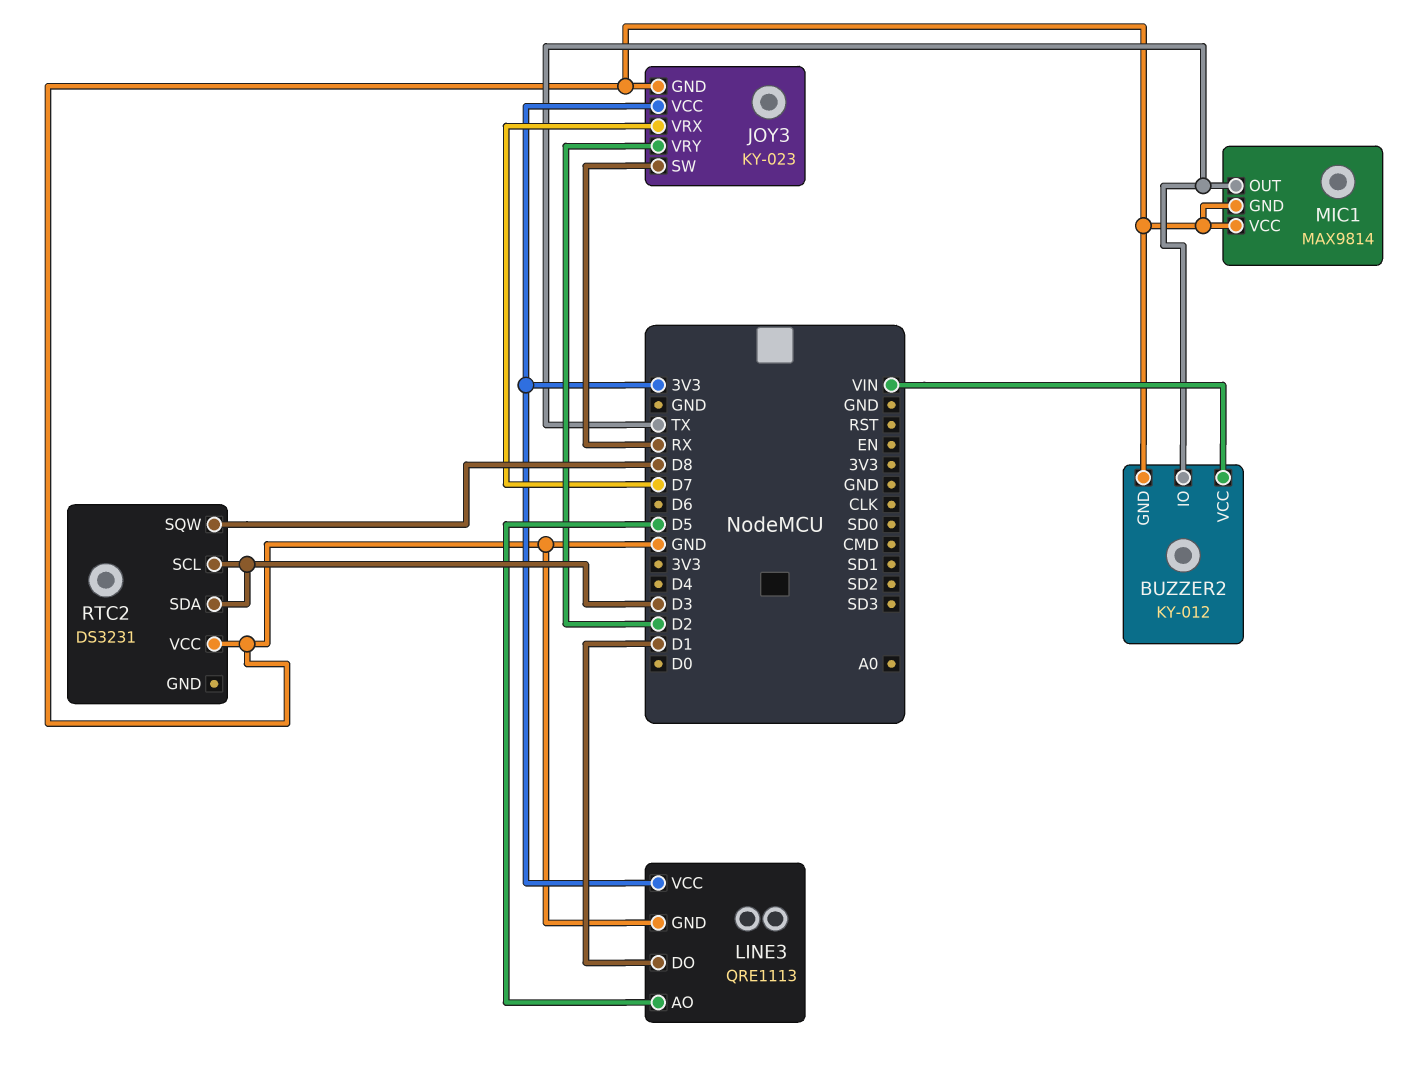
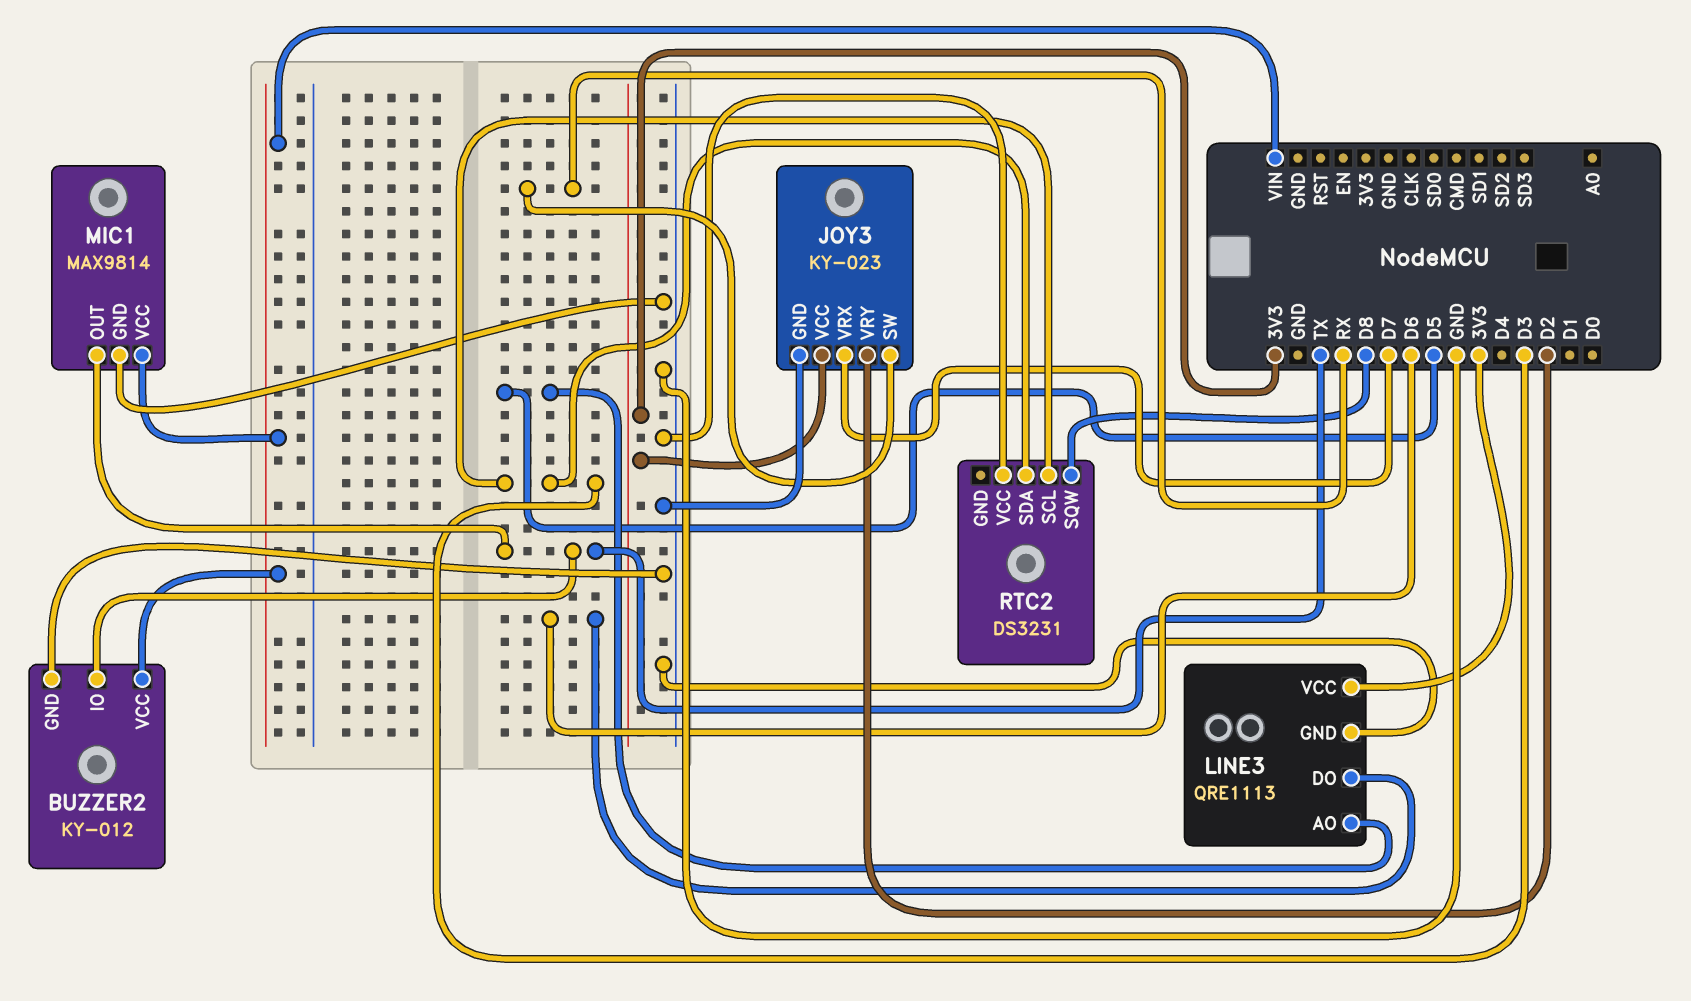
LINE3 pin DO: D1 -> D6
MIC1 pin VCC: GND -> VIN

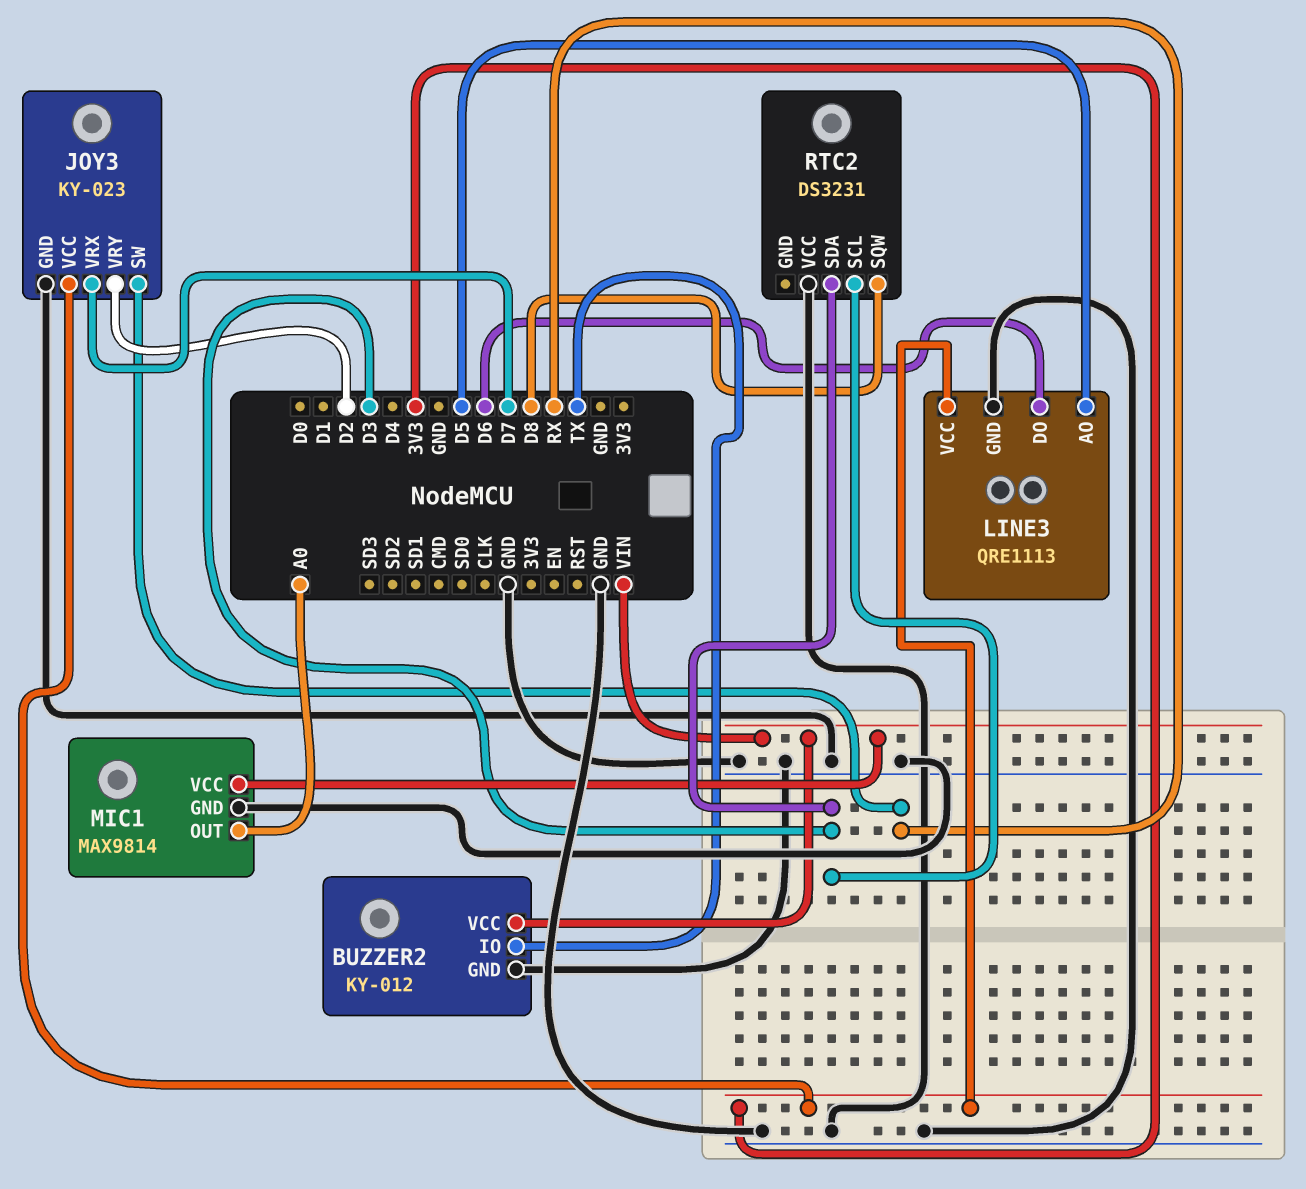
MIC1 pin OUT: TX -> A0

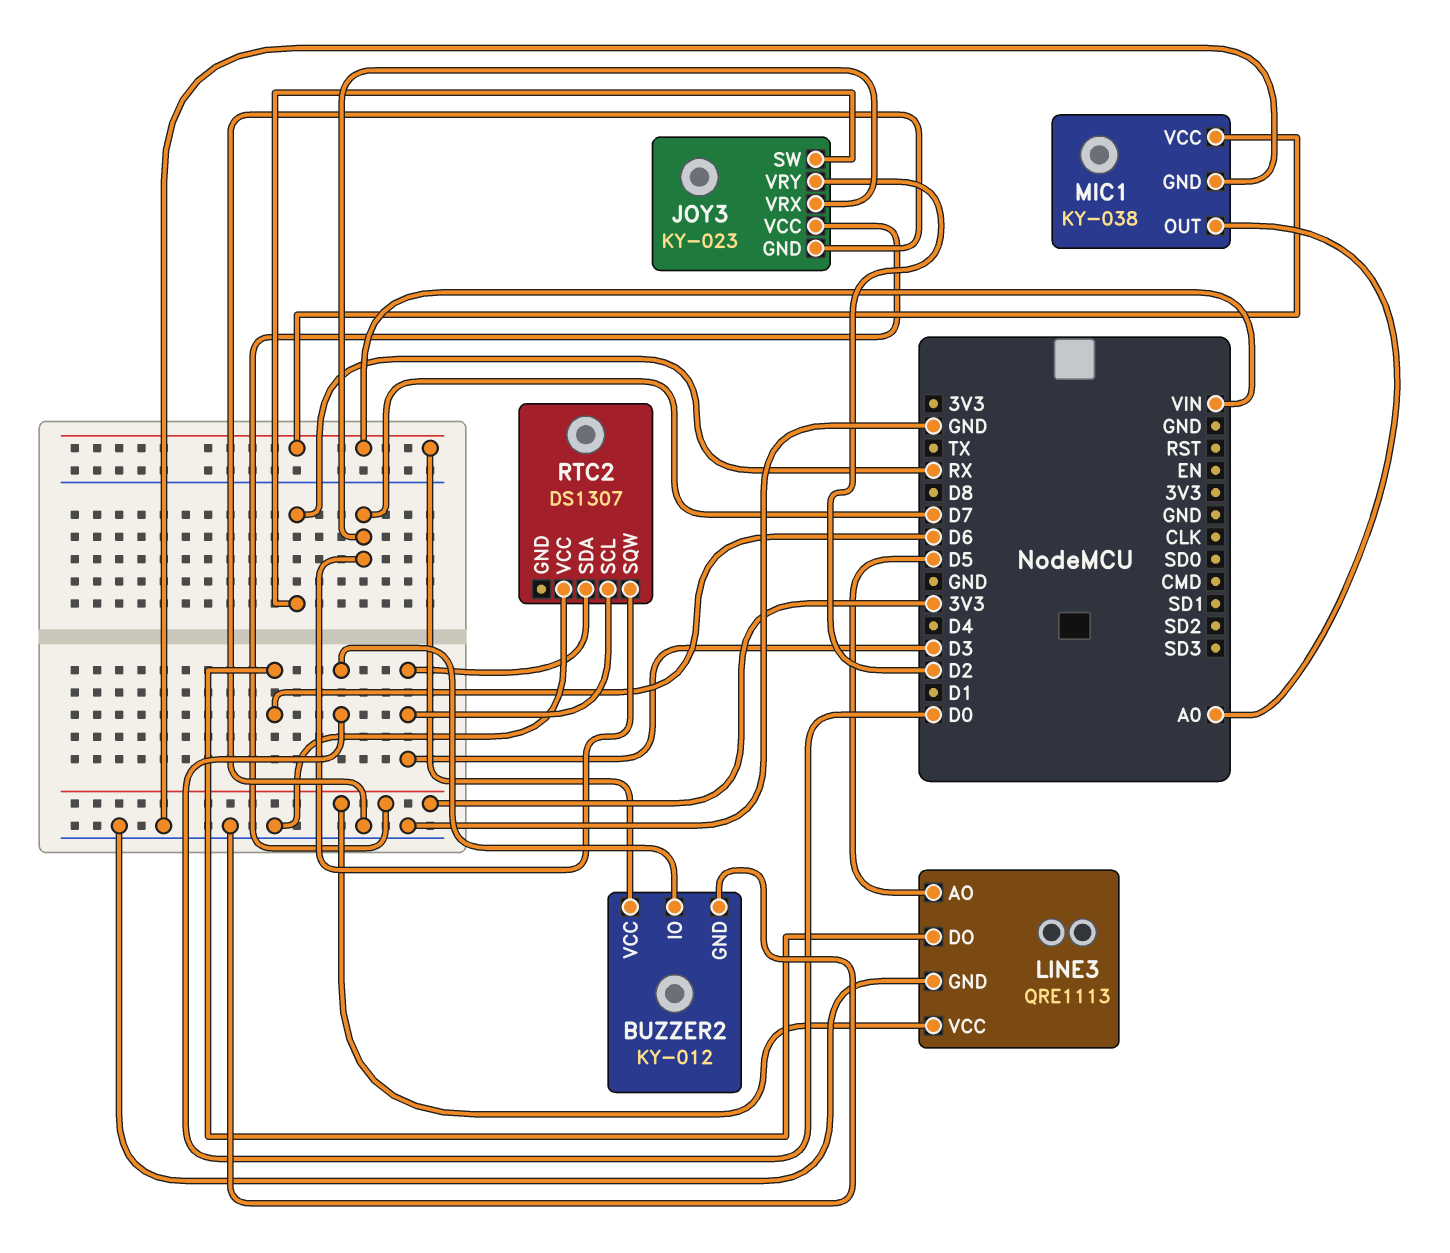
BUZZER2 pin IO: TX -> D0
MIC1: MAX9814 -> KY-038
RTC2: DS3231 -> DS1307
RTC2 pin SQW: D8 -> D7

